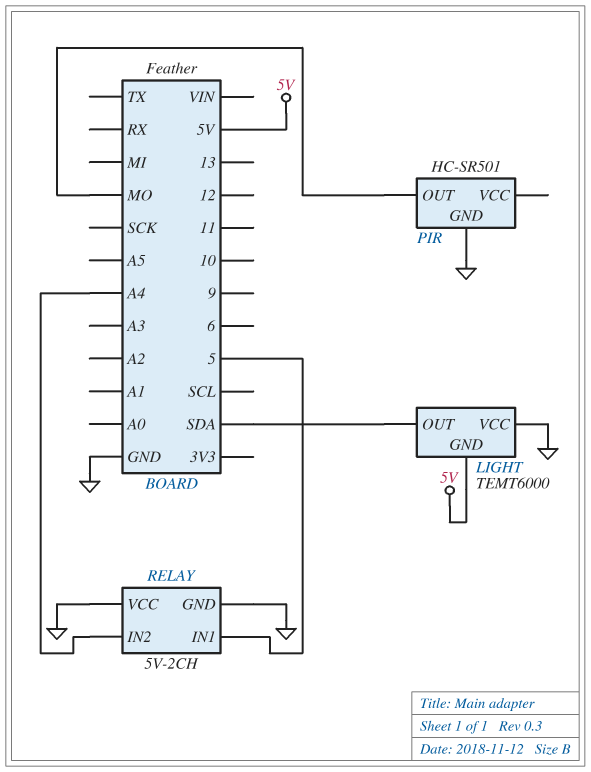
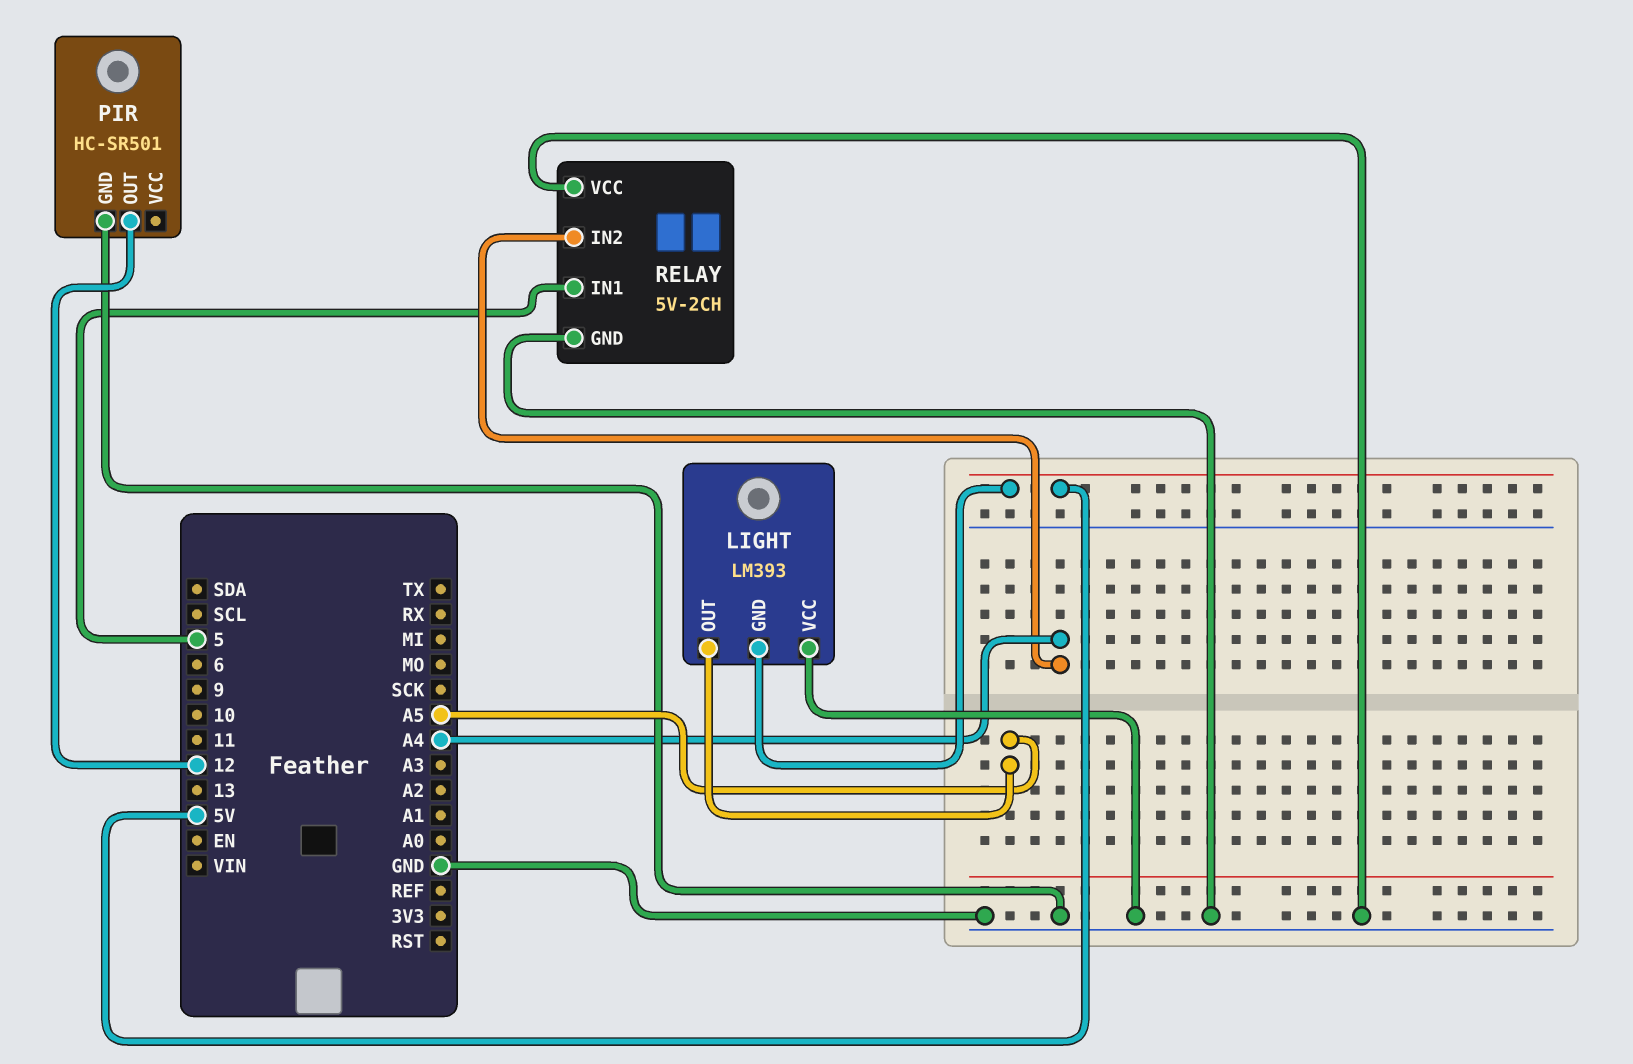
LIGHT: TEMT6000 -> LM393
LIGHT pin OUT: SDA -> A5
PIR pin OUT: MO -> 12

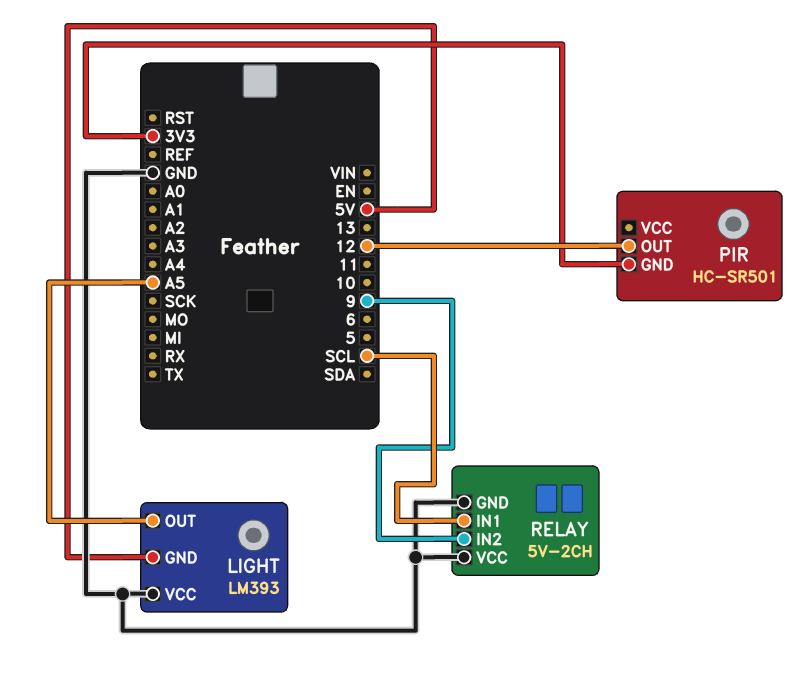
PIR pin GND: GND -> 3V3
RELAY pin IN1: 5 -> SCL
RELAY pin IN2: A4 -> 9

